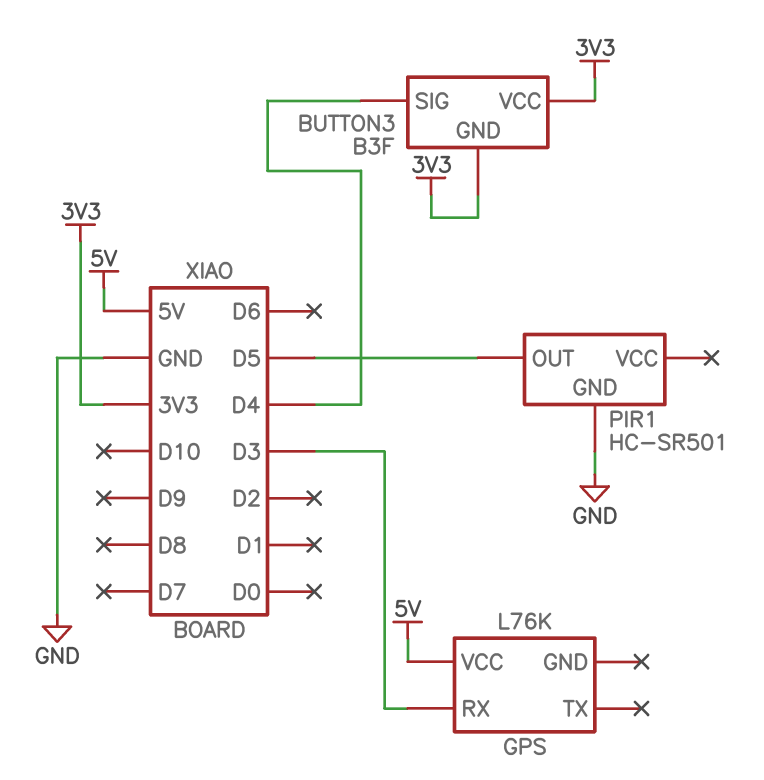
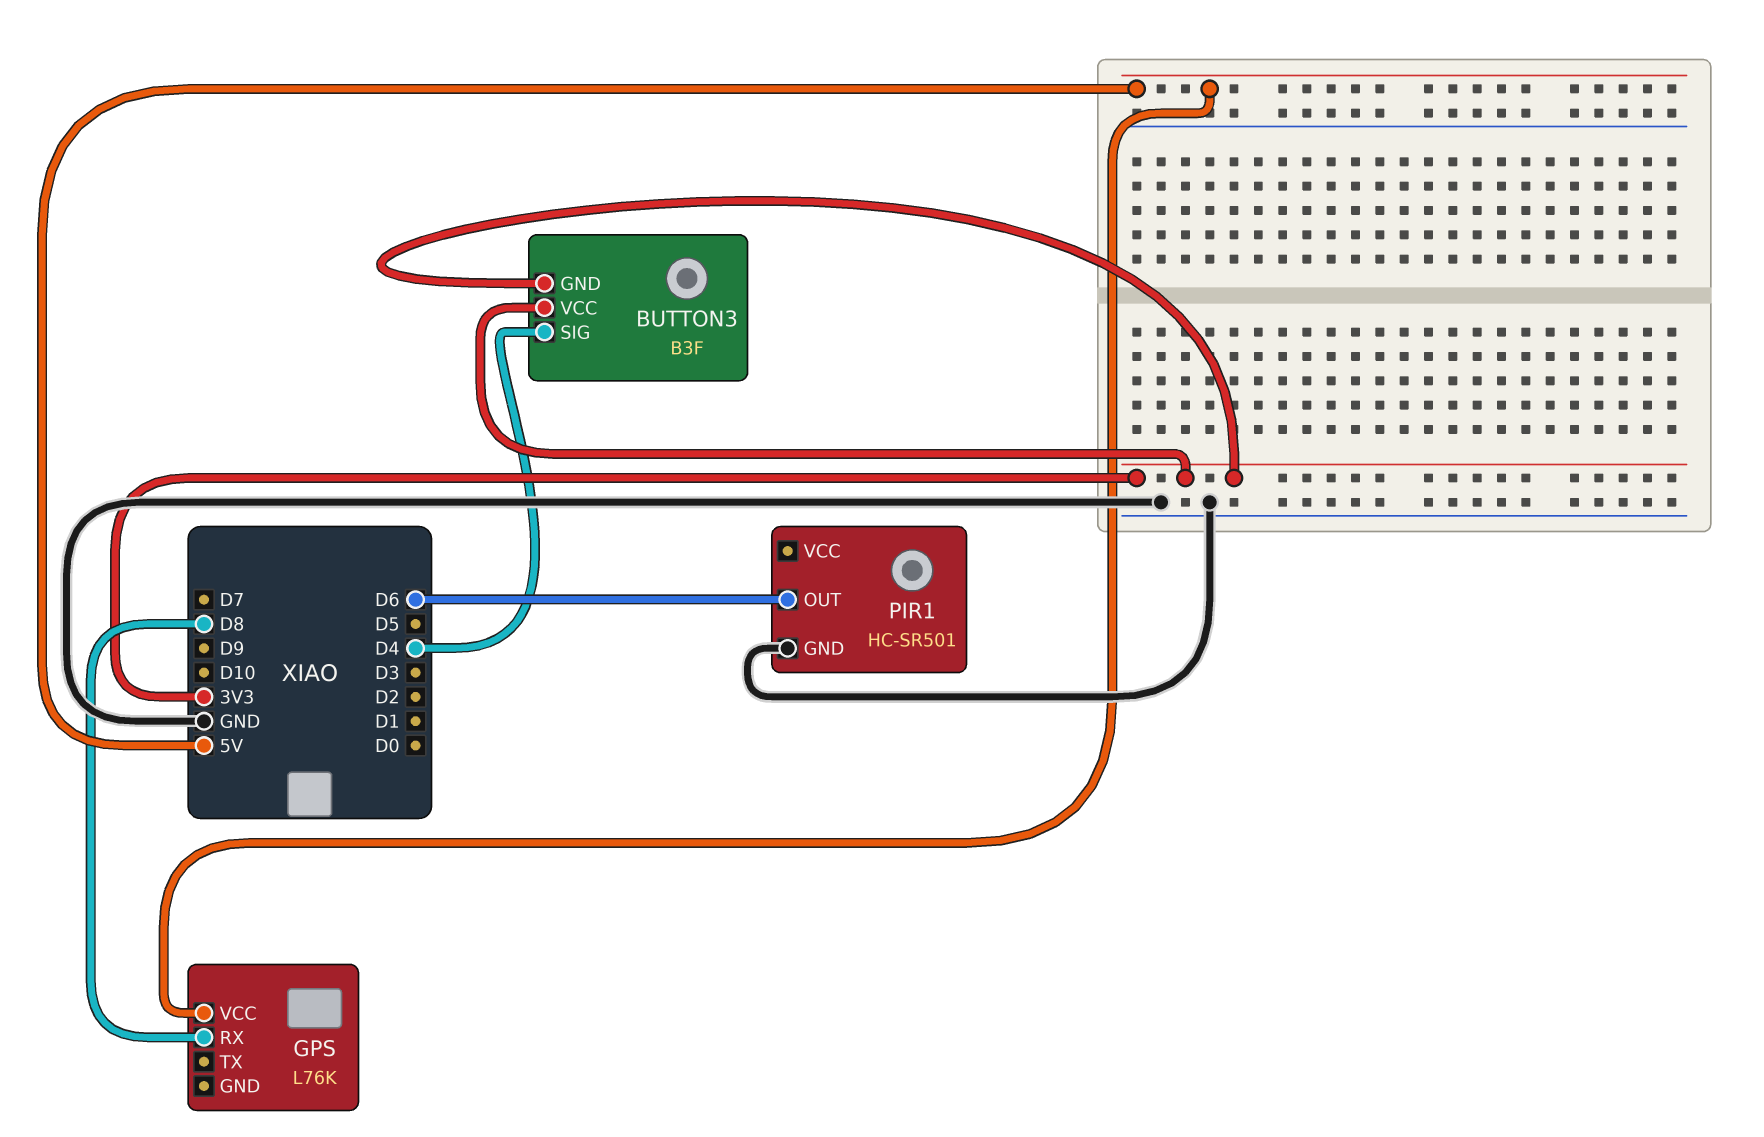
GPS pin RX: D3 -> D8
PIR1 pin OUT: D5 -> D6

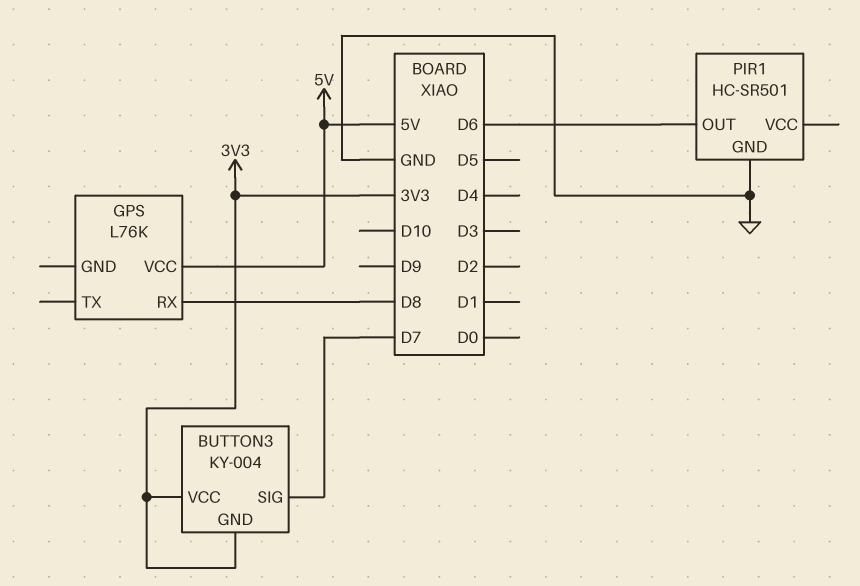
BUTTON3: B3F -> KY-004
BUTTON3 pin SIG: D4 -> D7

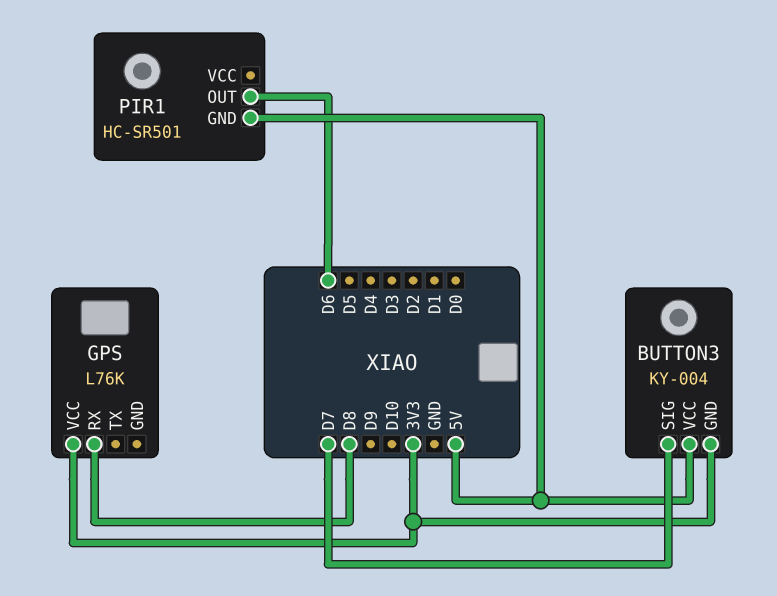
BUTTON3 pin VCC: 3V3 -> 5V
GPS pin VCC: 5V -> 3V3
PIR1 pin GND: GND -> 5V

